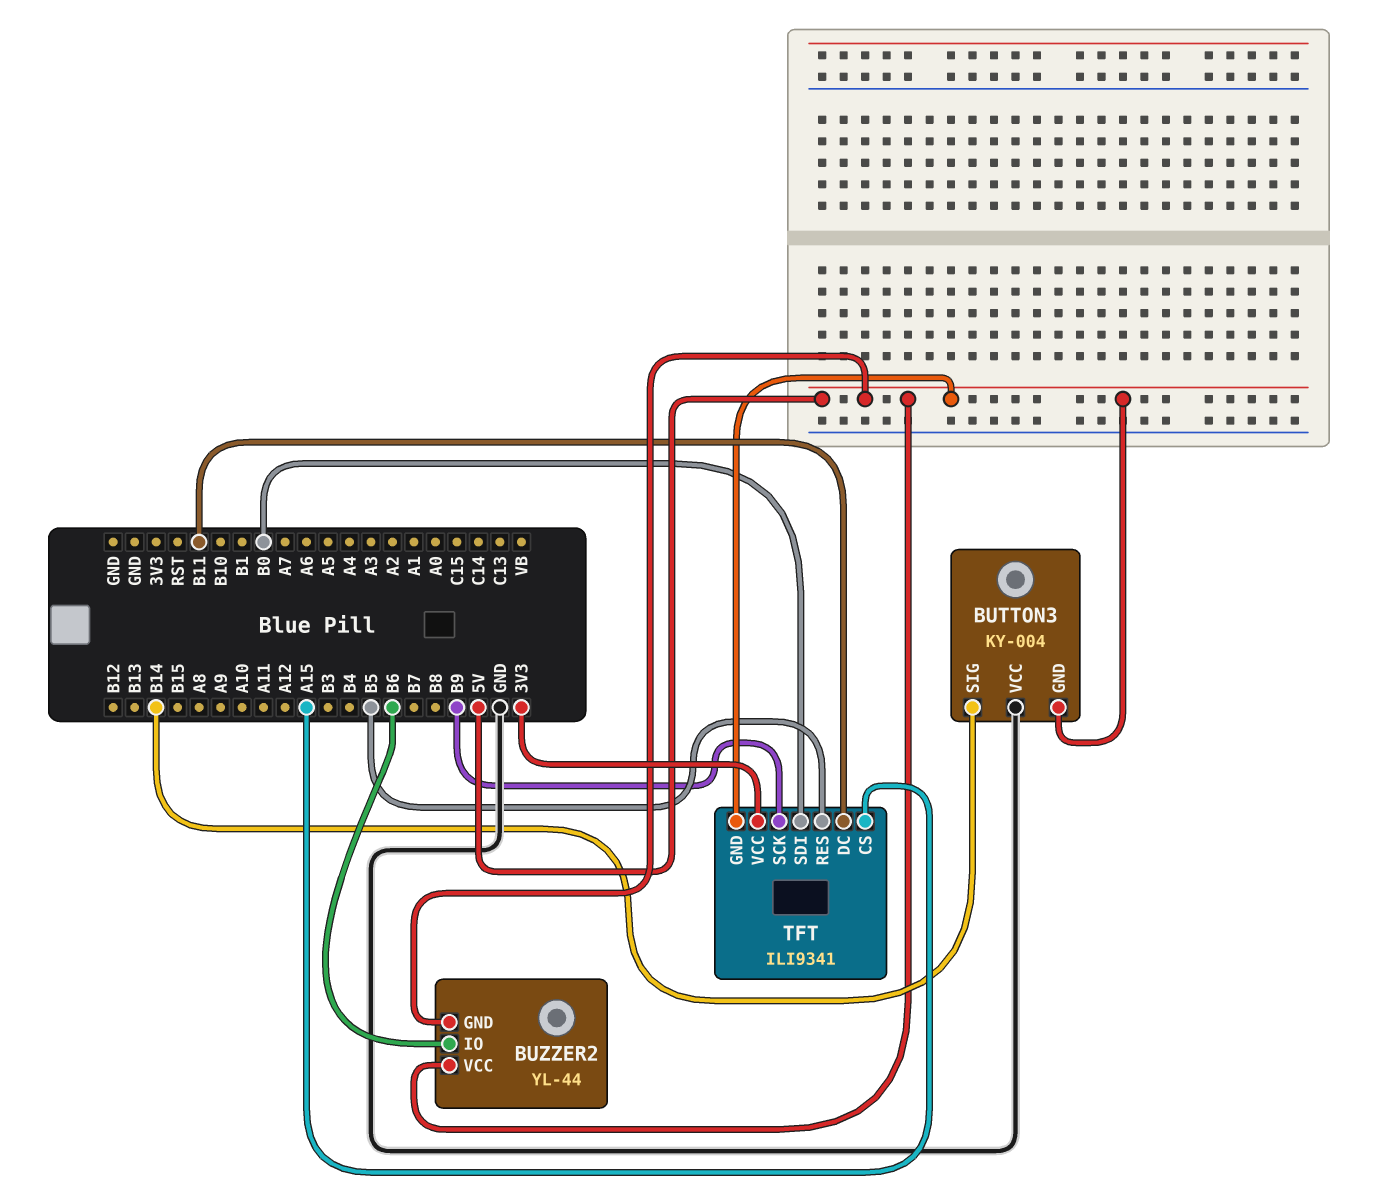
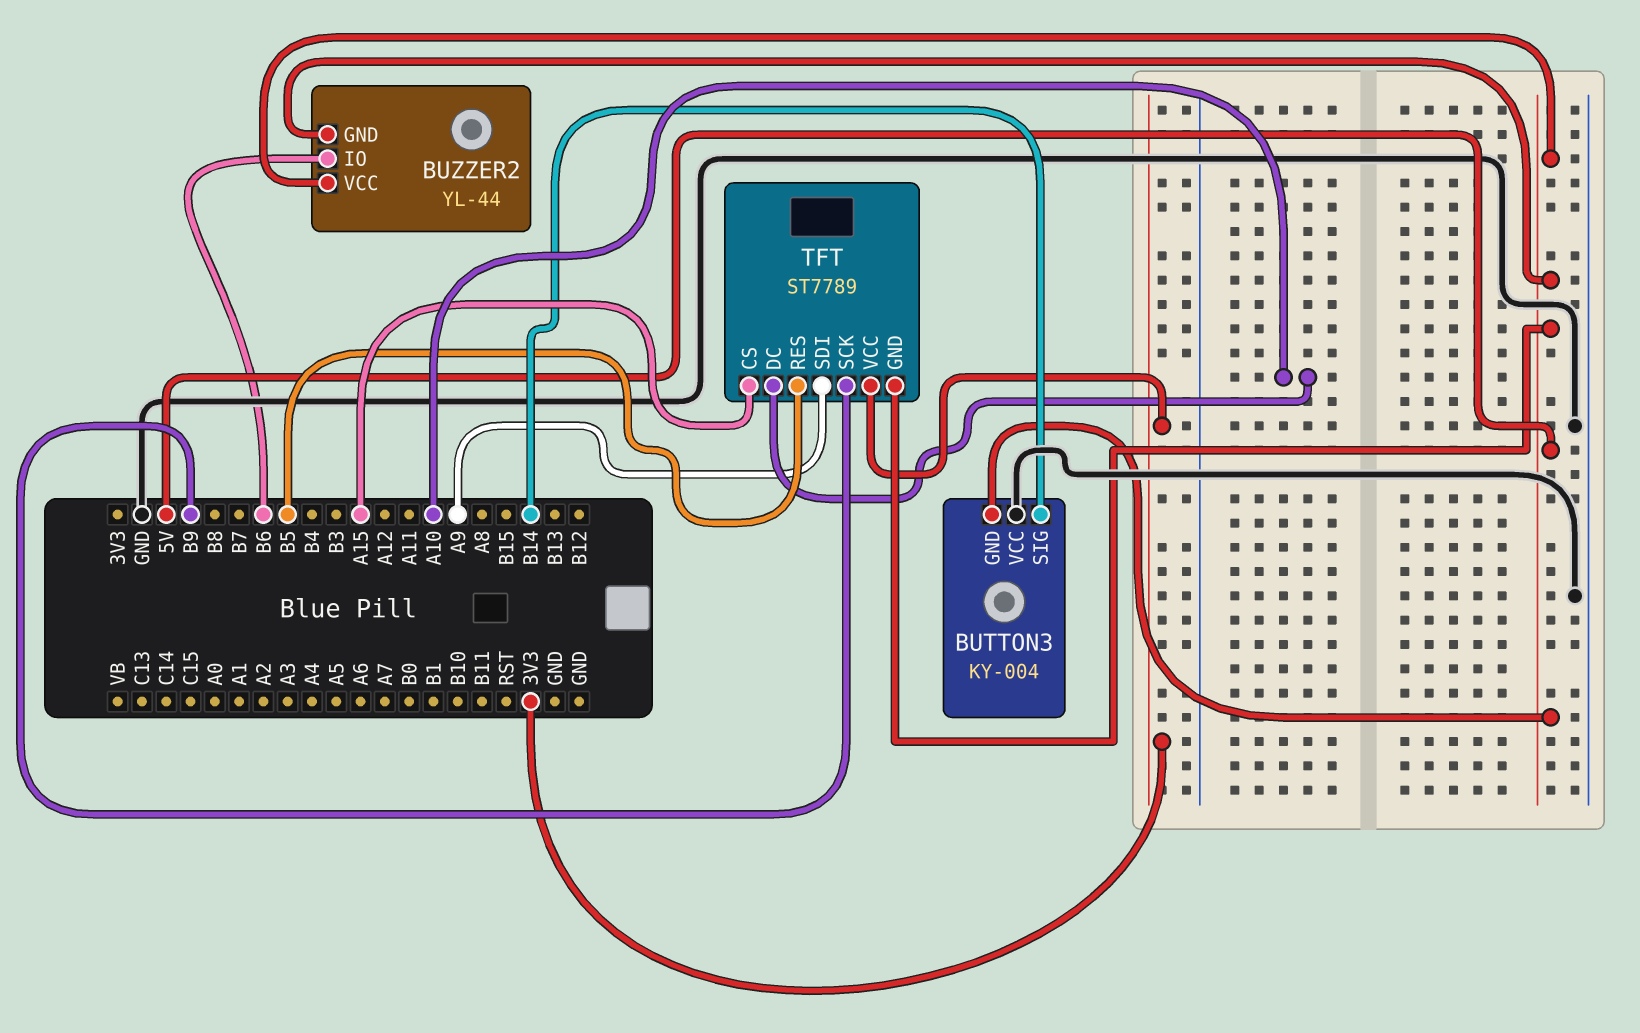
TFT: ILI9341 -> ST7789
TFT pin DC: B11 -> A10
TFT pin SDI: B0 -> A9

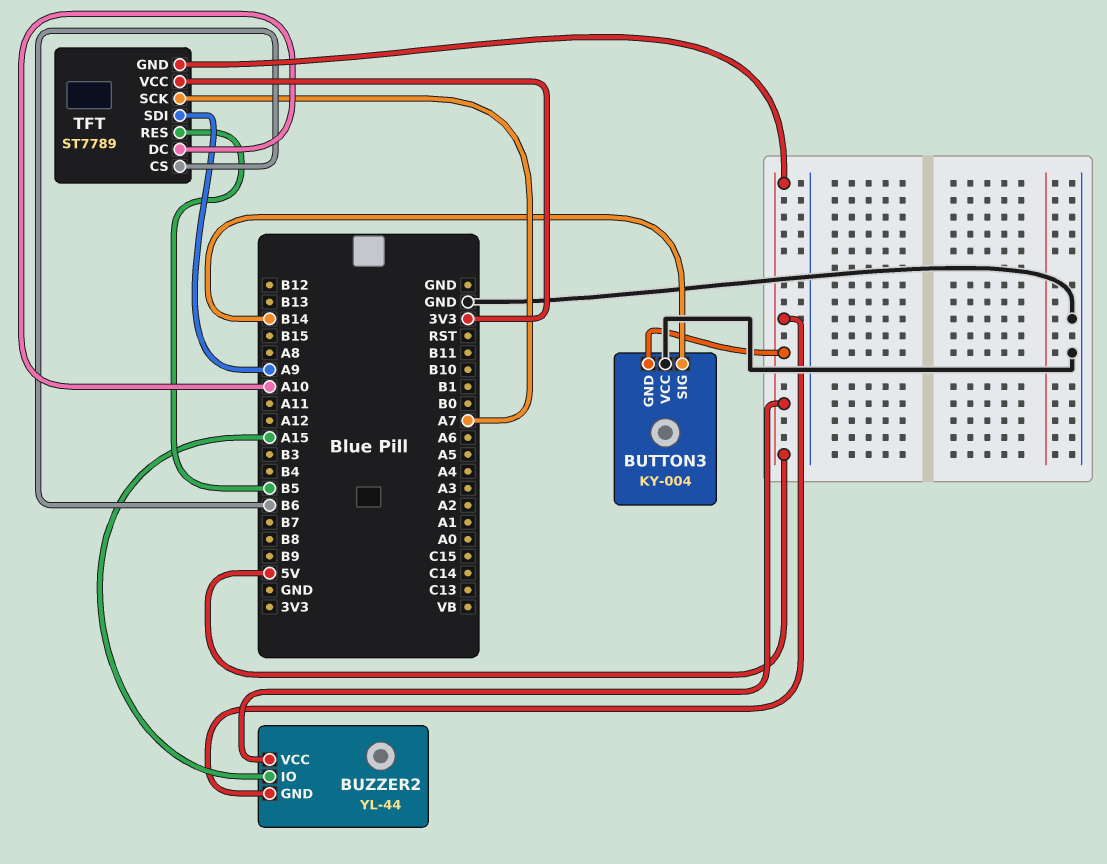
BUZZER2 pin IO: B6 -> A15
TFT pin CS: A15 -> B6
TFT pin SCK: B9 -> A7

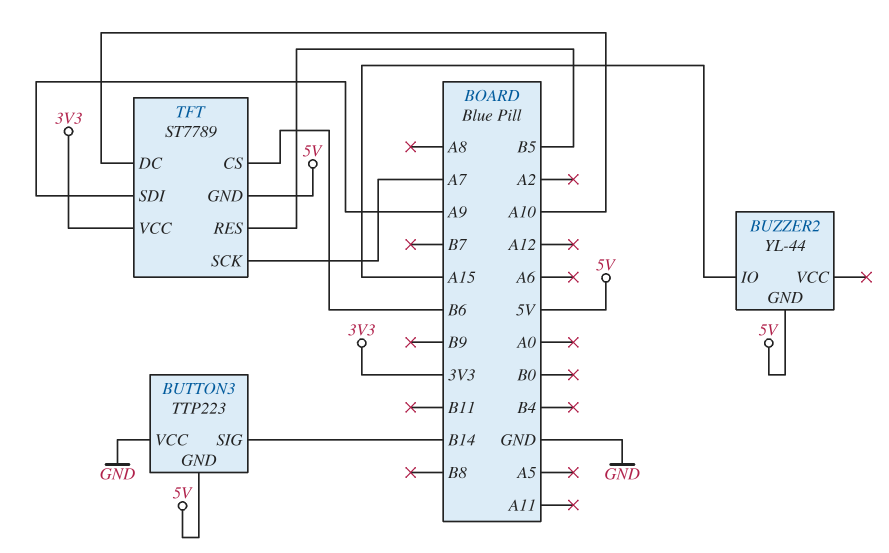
BUTTON3: KY-004 -> TTP223
BUZZER2 pin VCC: 5V -> none

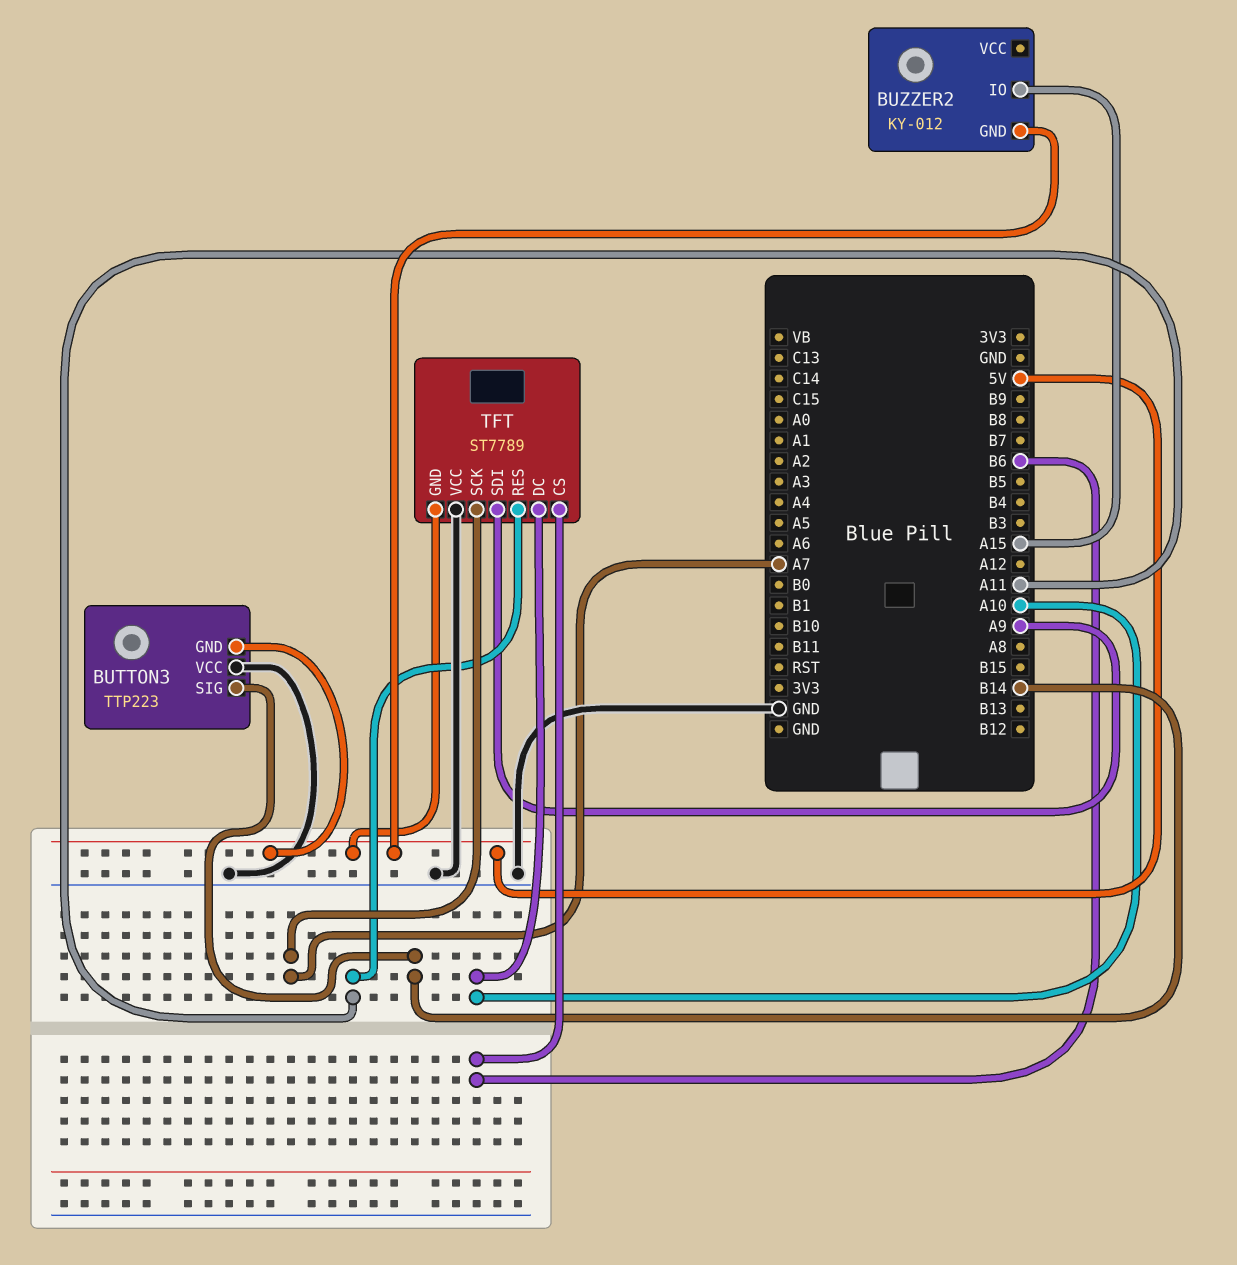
BUZZER2: YL-44 -> KY-012
TFT pin RES: B5 -> A11
TFT pin VCC: 3V3 -> GND

